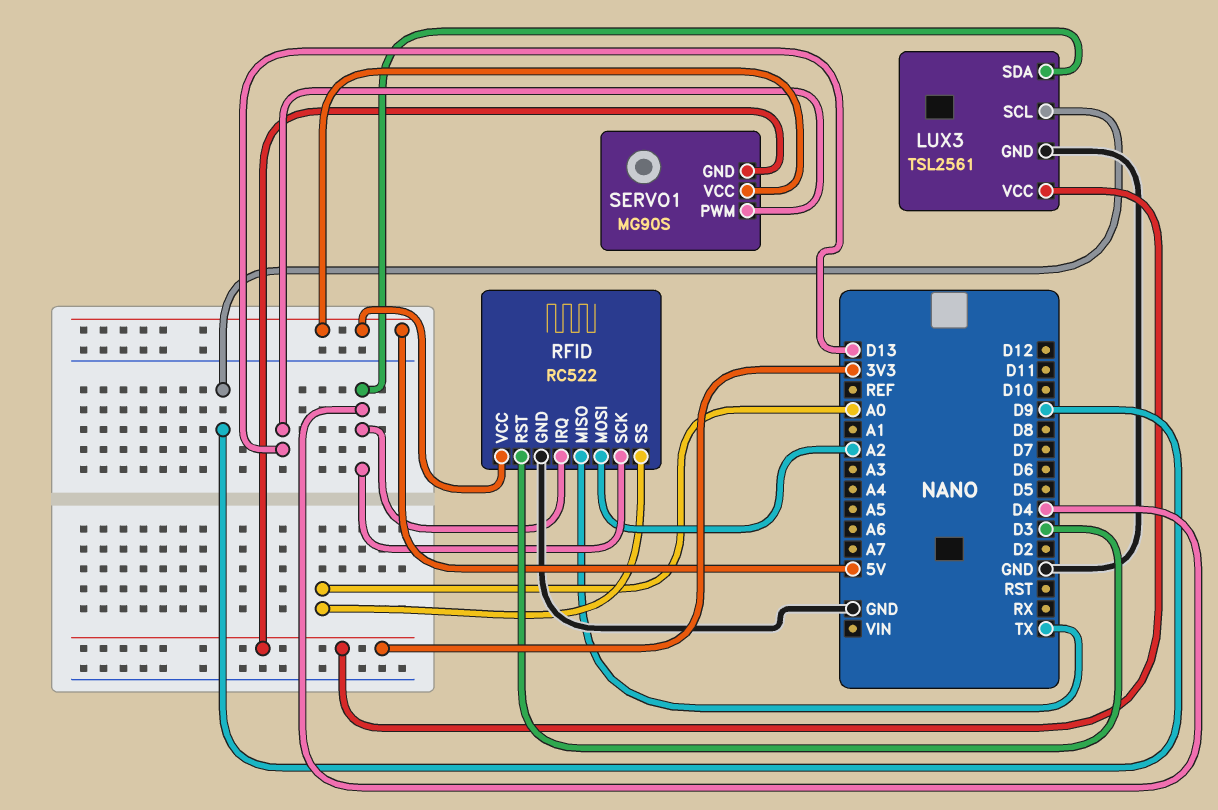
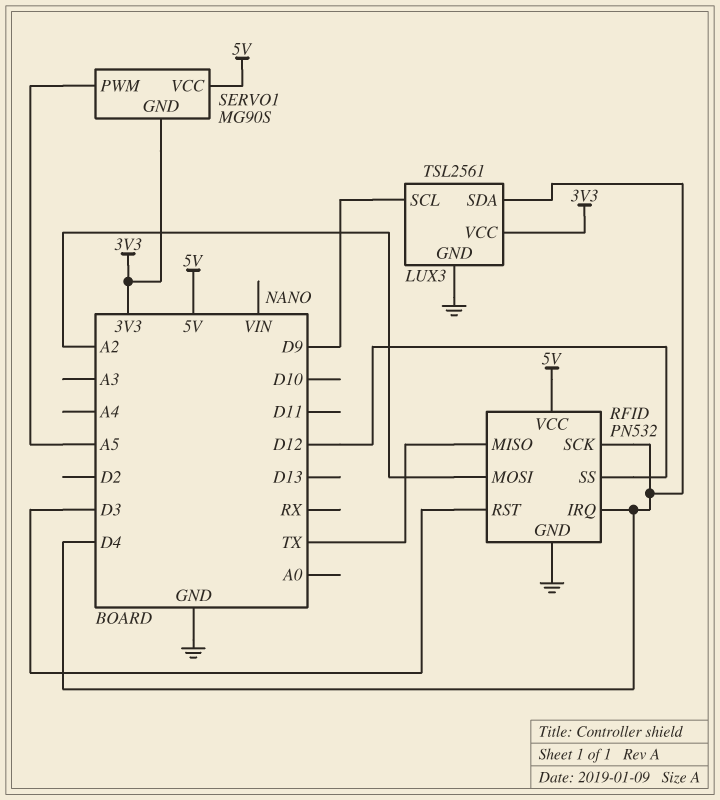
RFID: RC522 -> PN532
RFID pin SS: A0 -> D12
SERVO1 pin PWM: D13 -> A5

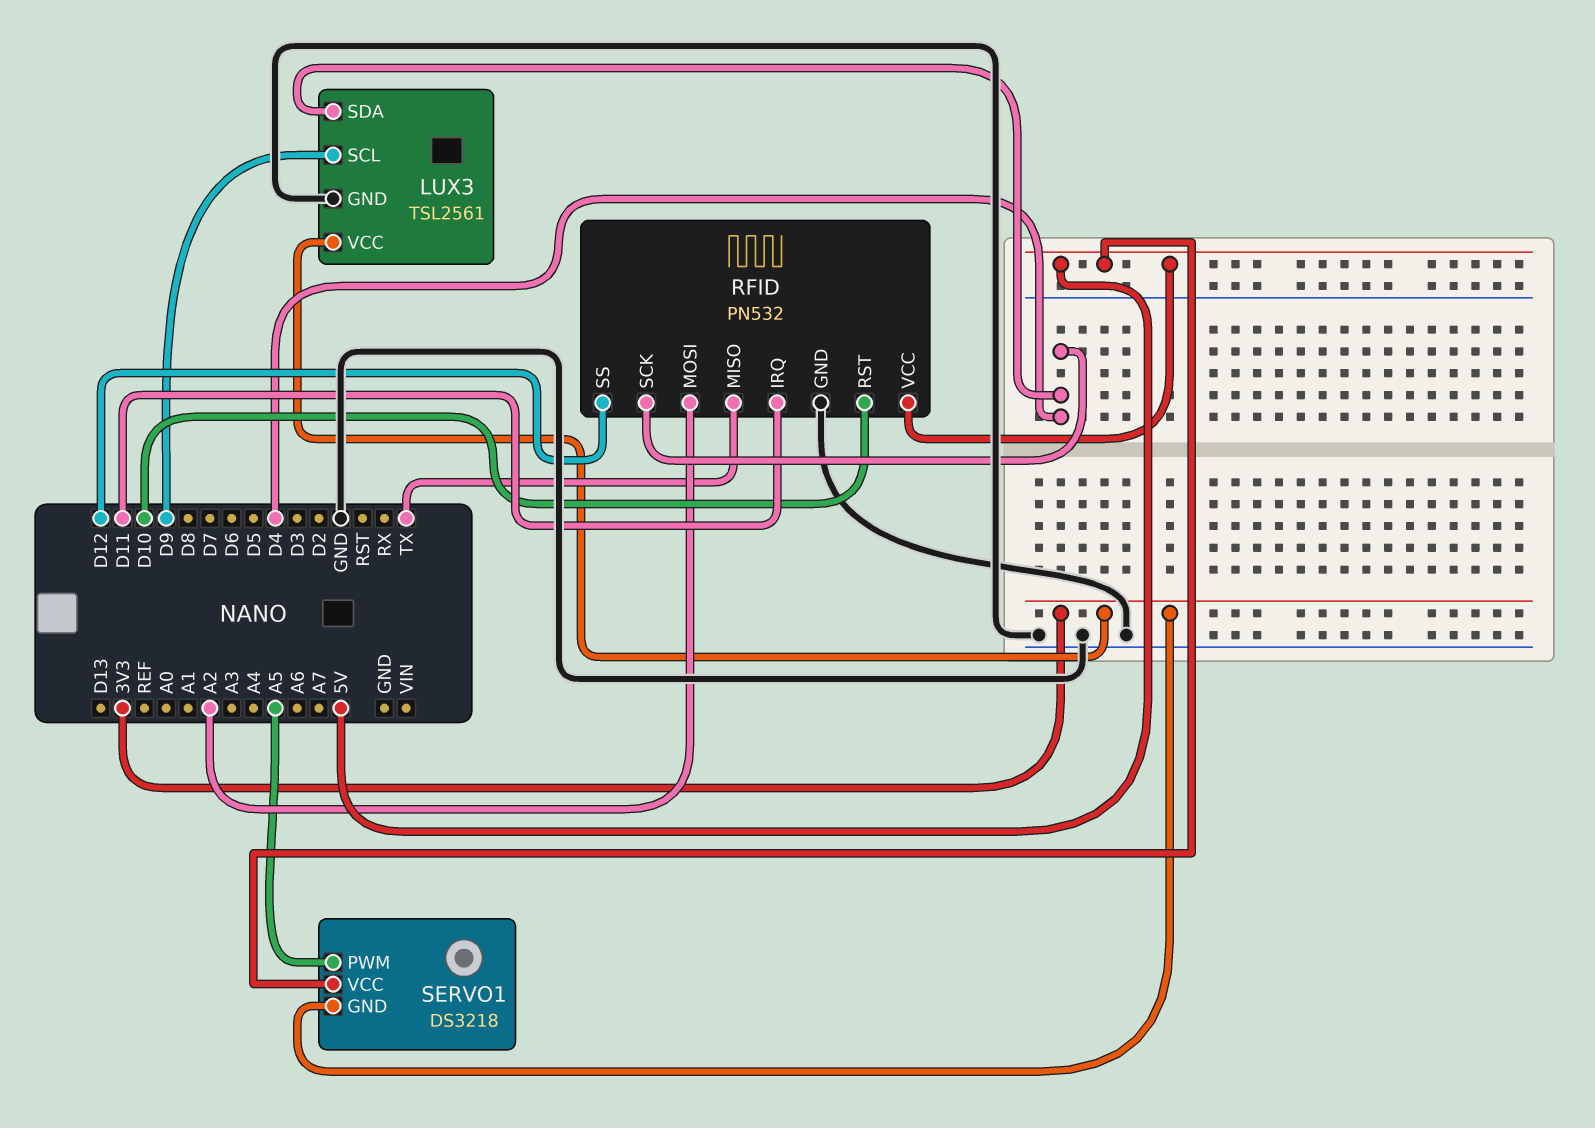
RFID pin IRQ: D4 -> D11
RFID pin RST: D3 -> D10
SERVO1: MG90S -> DS3218

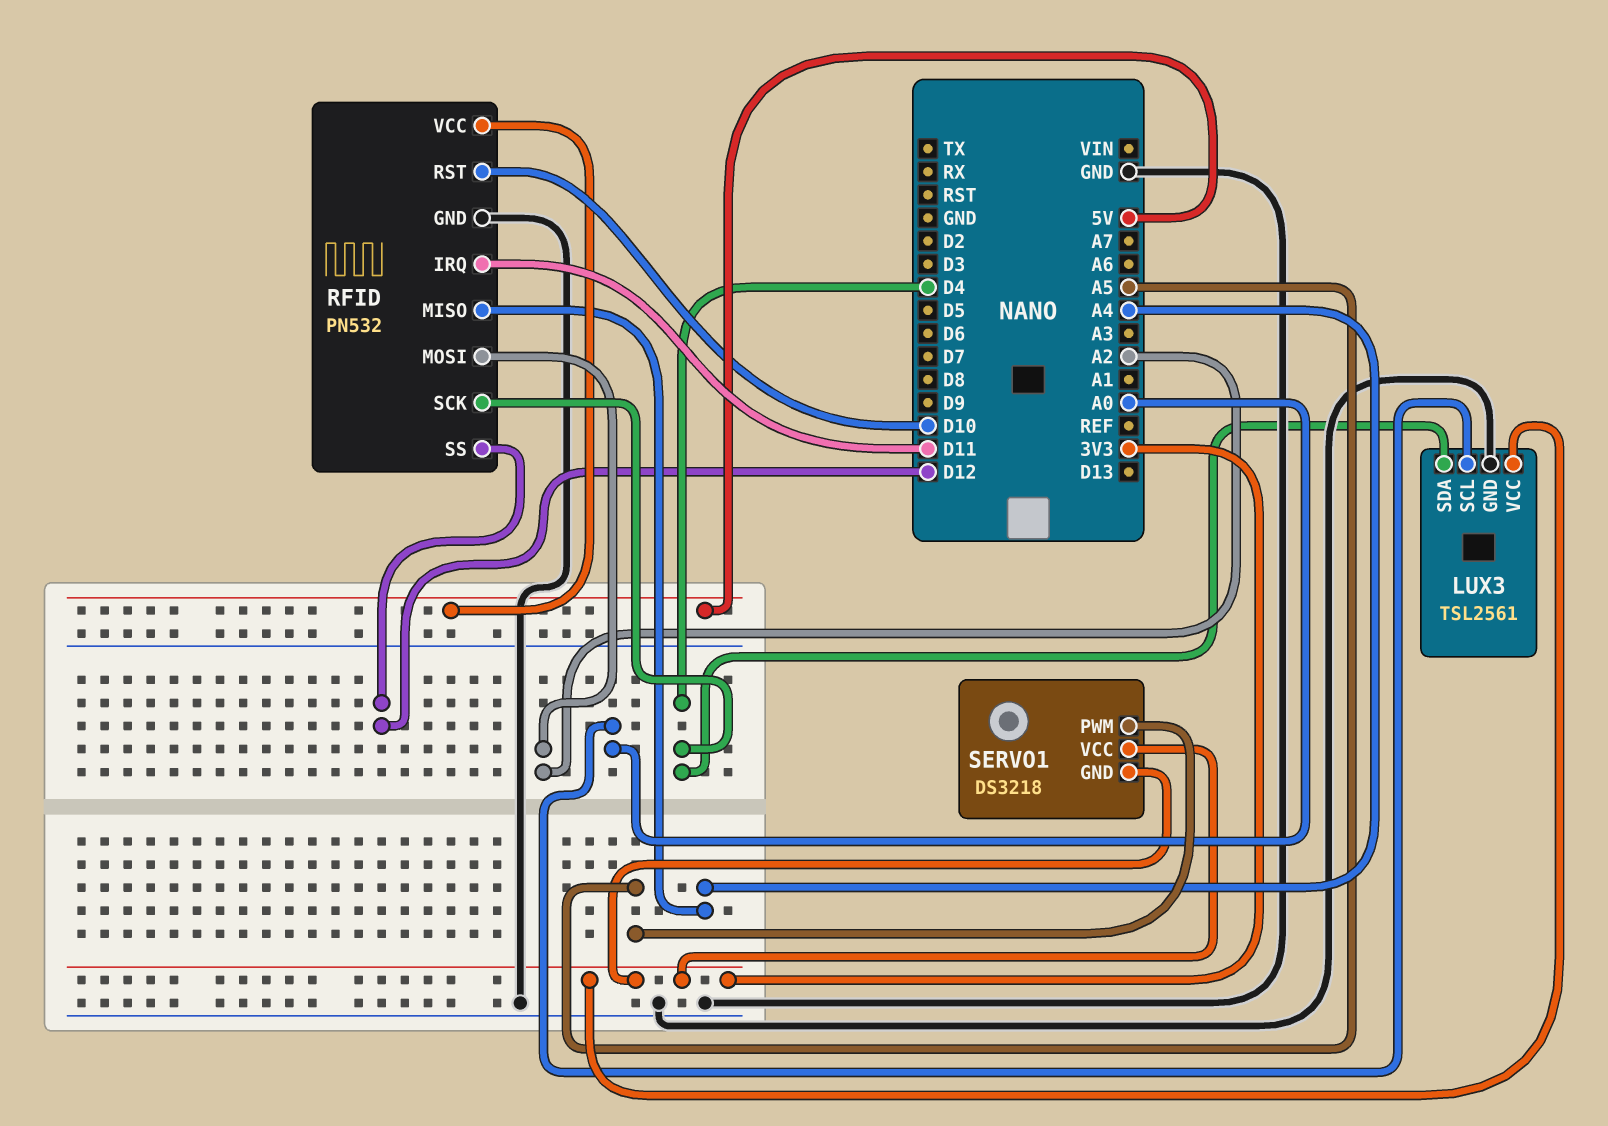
LUX3 pin SCL: D9 -> A0
RFID pin MISO: TX -> A4
SERVO1 pin VCC: 5V -> 3V3

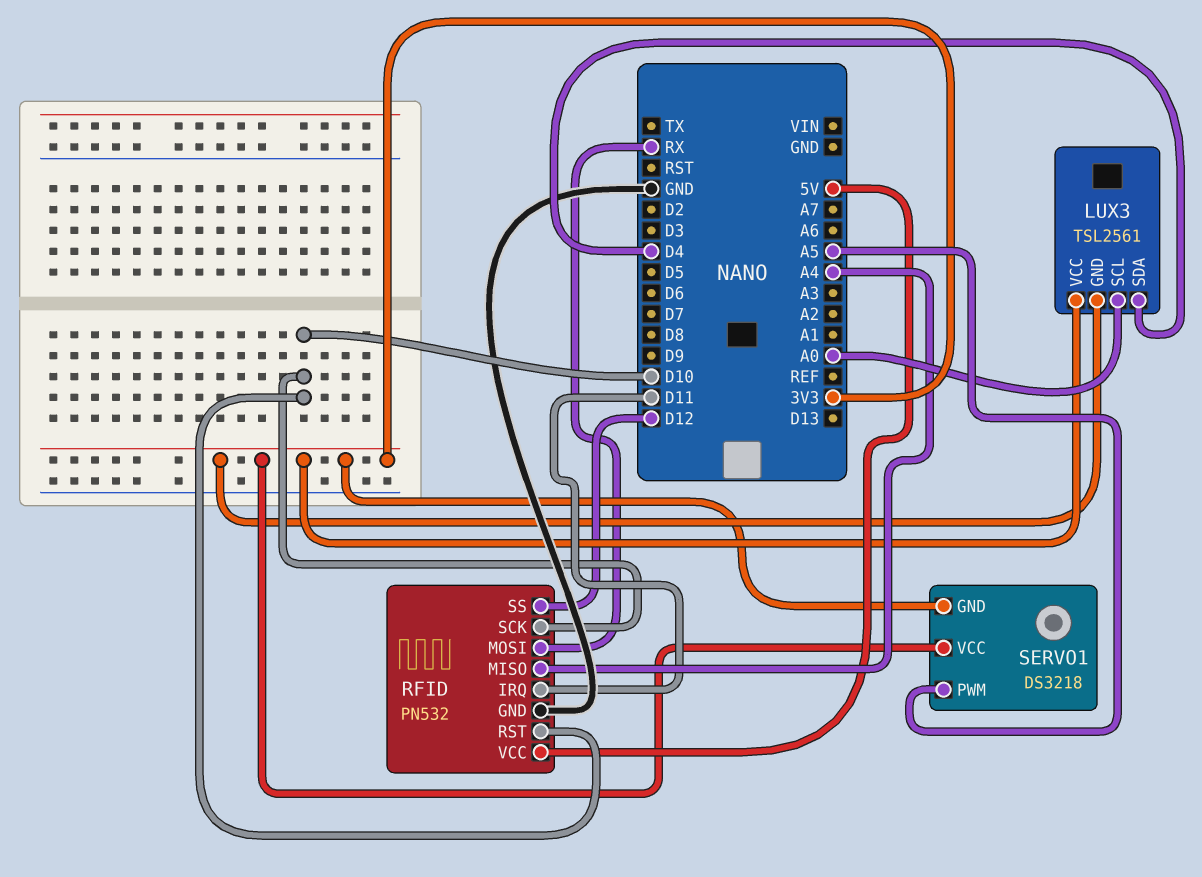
LUX3 pin GND: GND -> 3V3
RFID pin MOSI: A2 -> RX
RFID pin SCK: D4 -> D10

